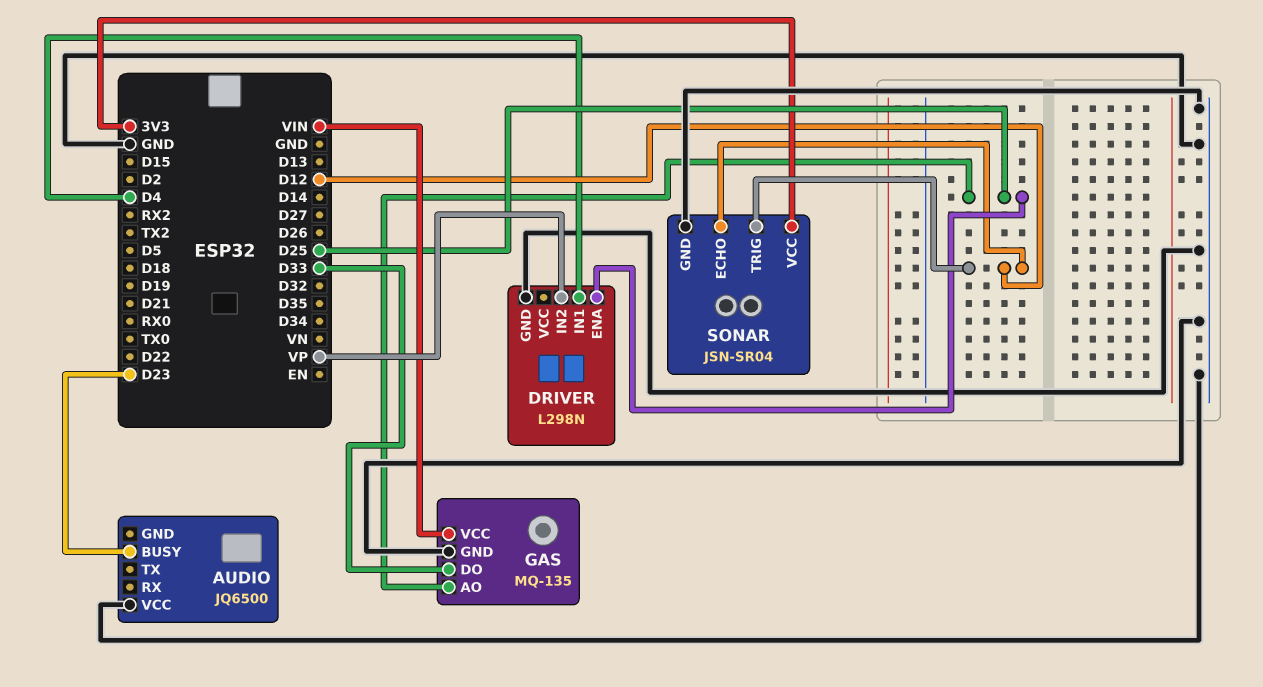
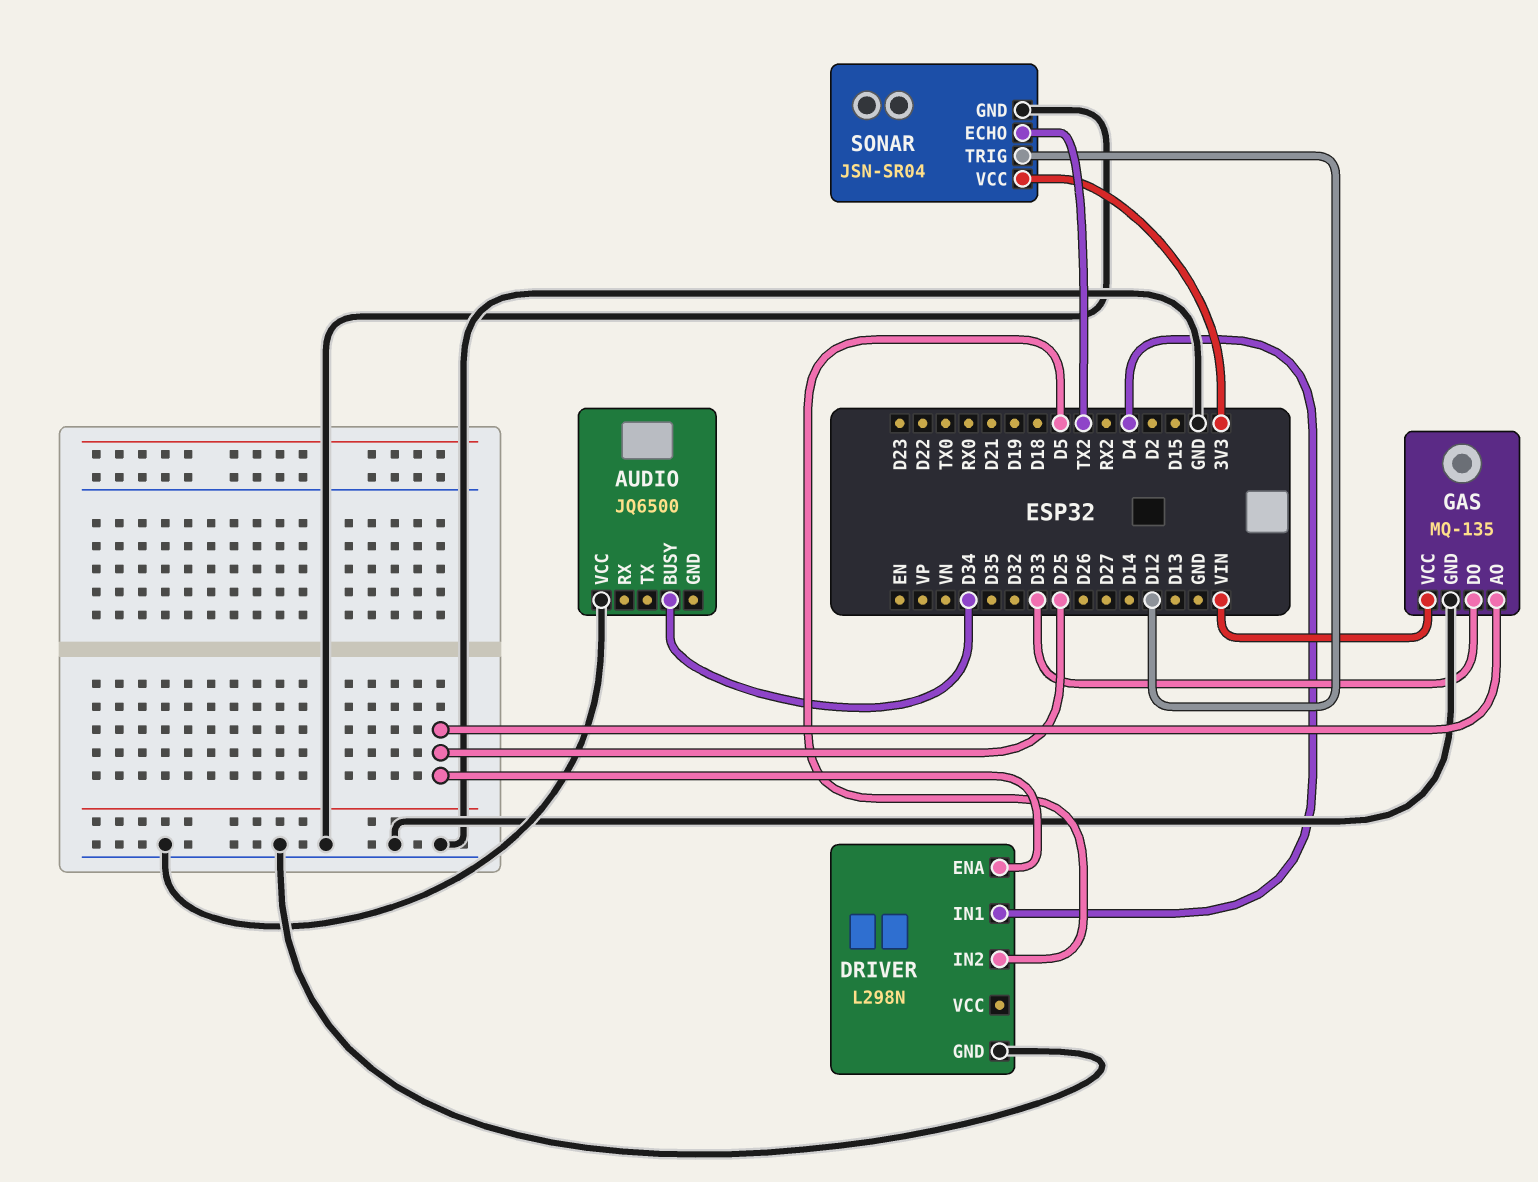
AUDIO pin BUSY: D23 -> D34
DRIVER pin IN2: VP -> D5
SONAR pin ECHO: D12 -> TX2

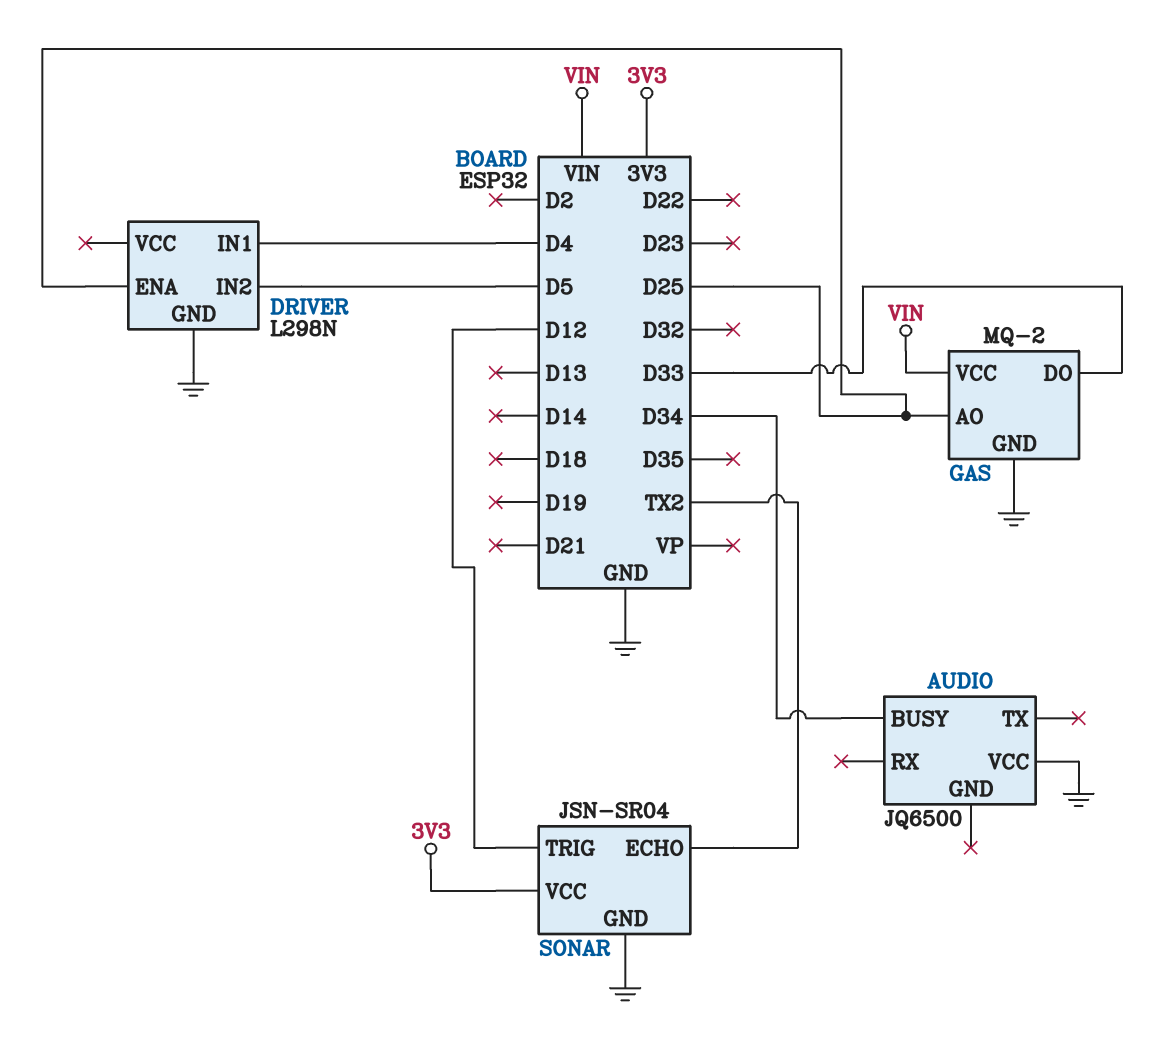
GAS: MQ-135 -> MQ-2

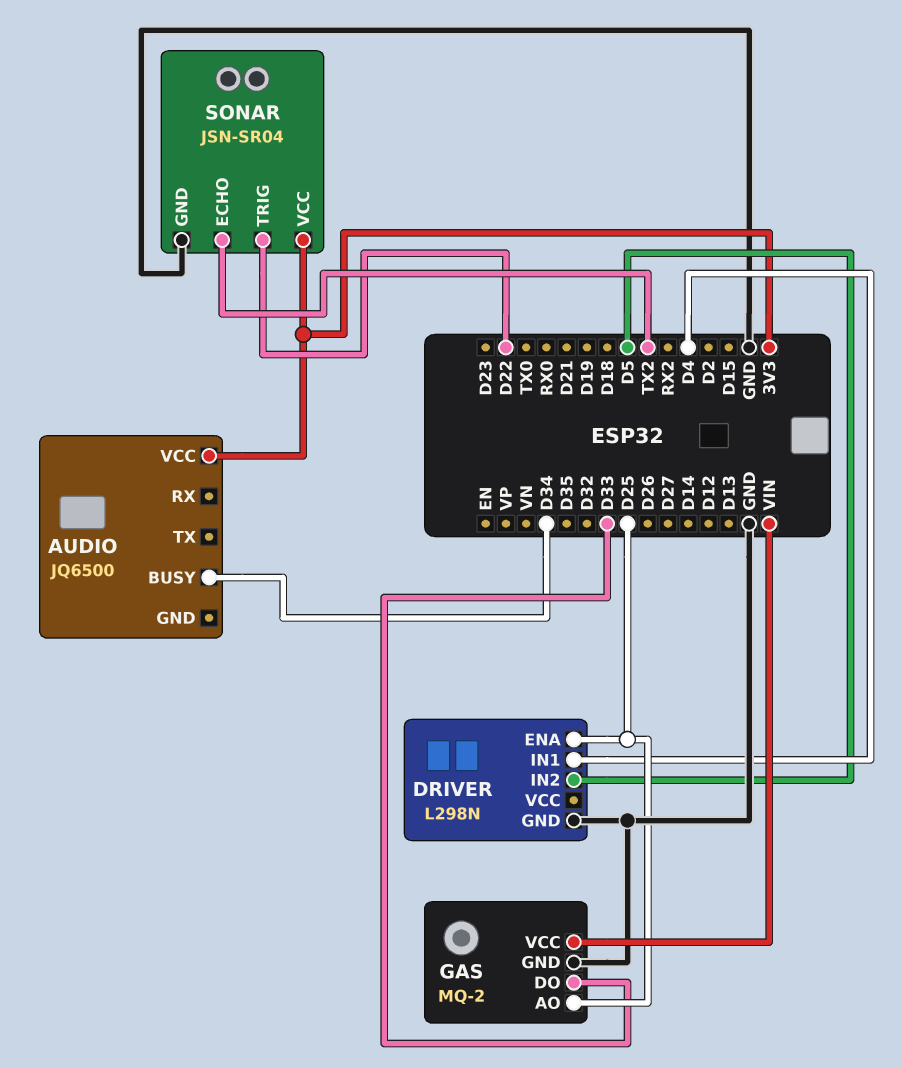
AUDIO pin VCC: GND -> 3V3
SONAR pin TRIG: D12 -> D22

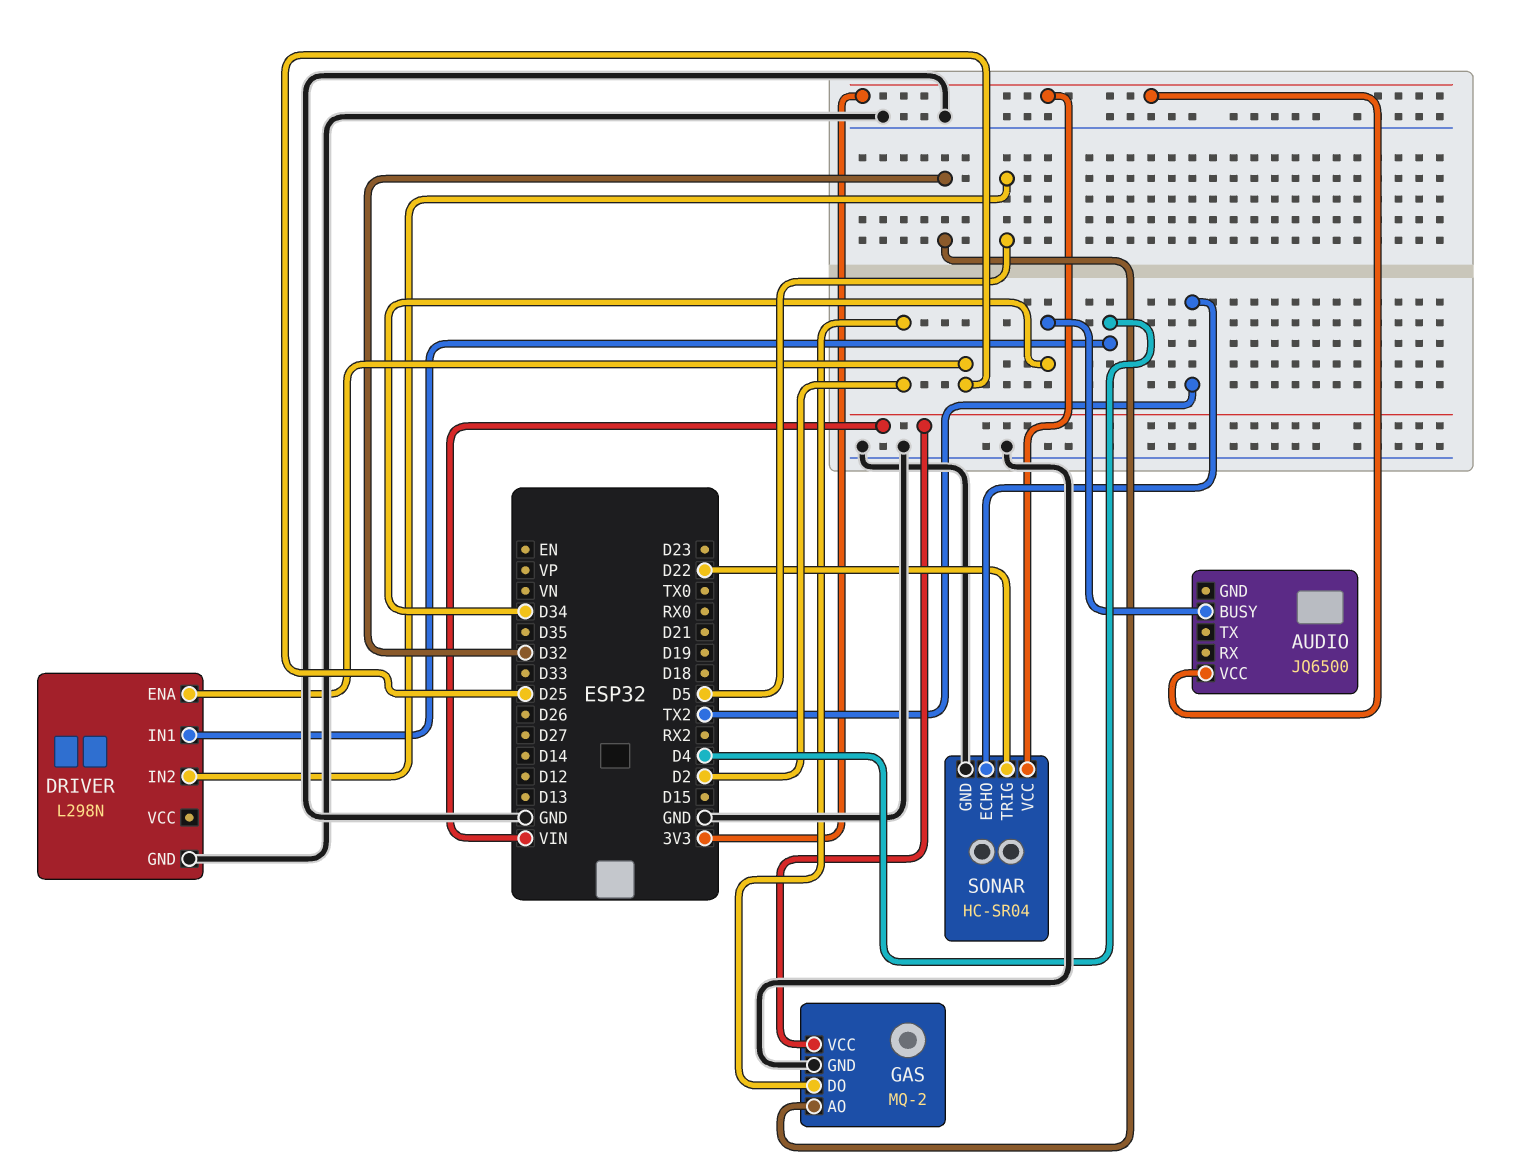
GAS pin AO: D25 -> D32
GAS pin DO: D33 -> D2
SONAR: JSN-SR04 -> HC-SR04

